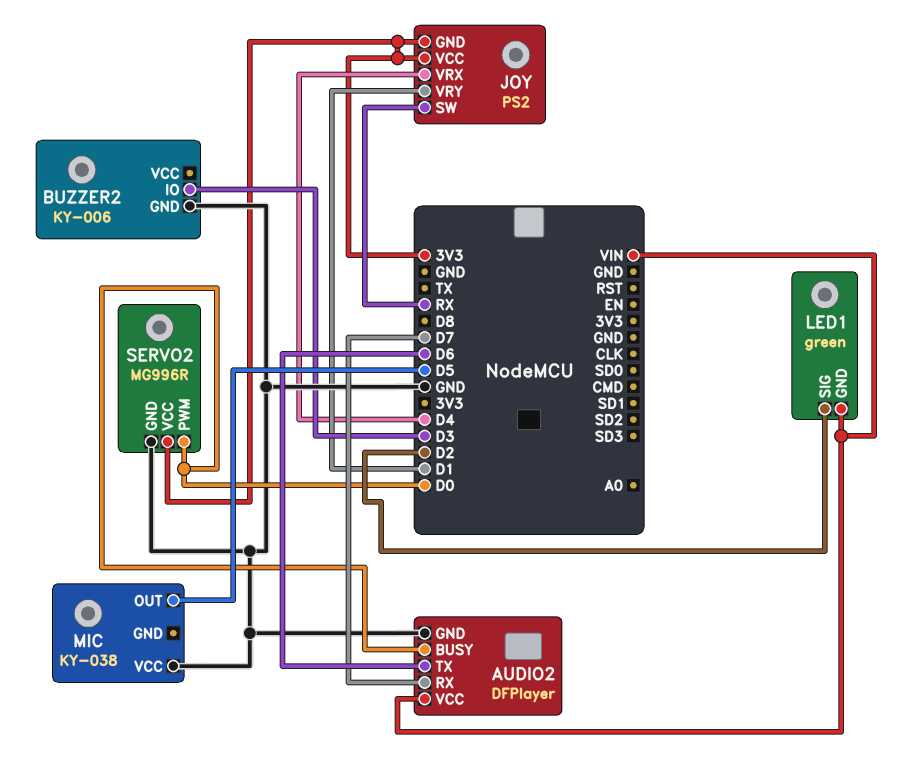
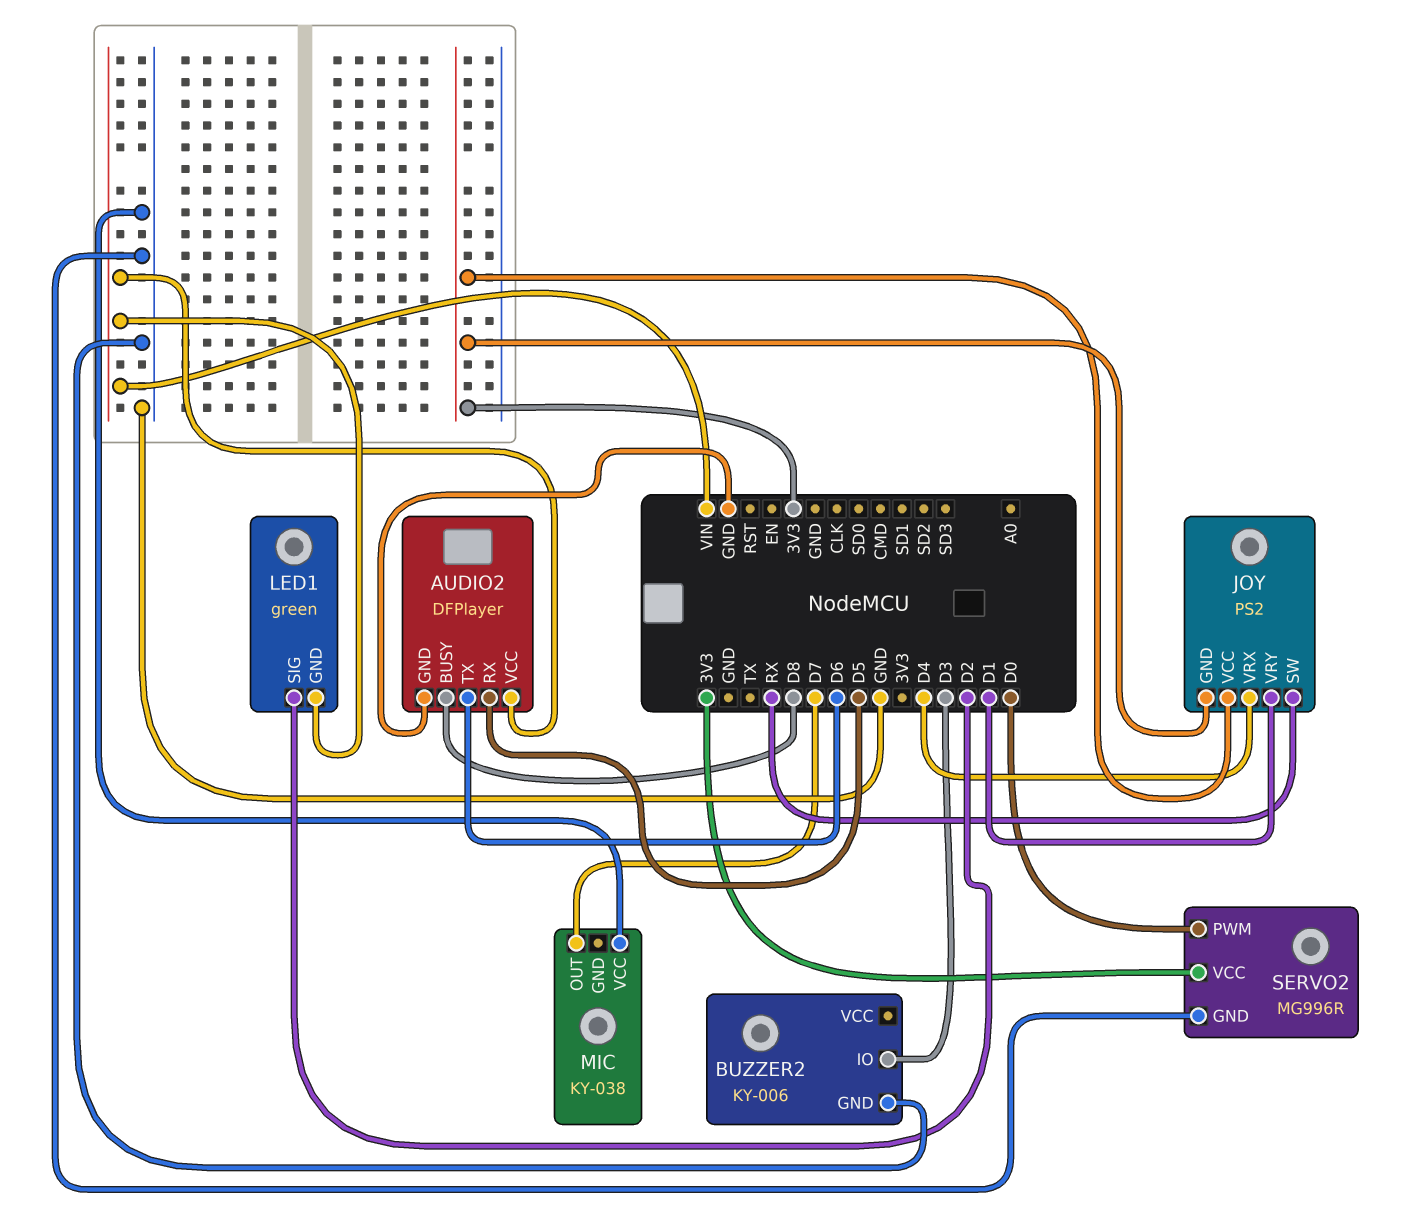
AUDIO2 pin BUSY: D0 -> D8
AUDIO2 pin RX: D7 -> D5
MIC pin OUT: D5 -> D7

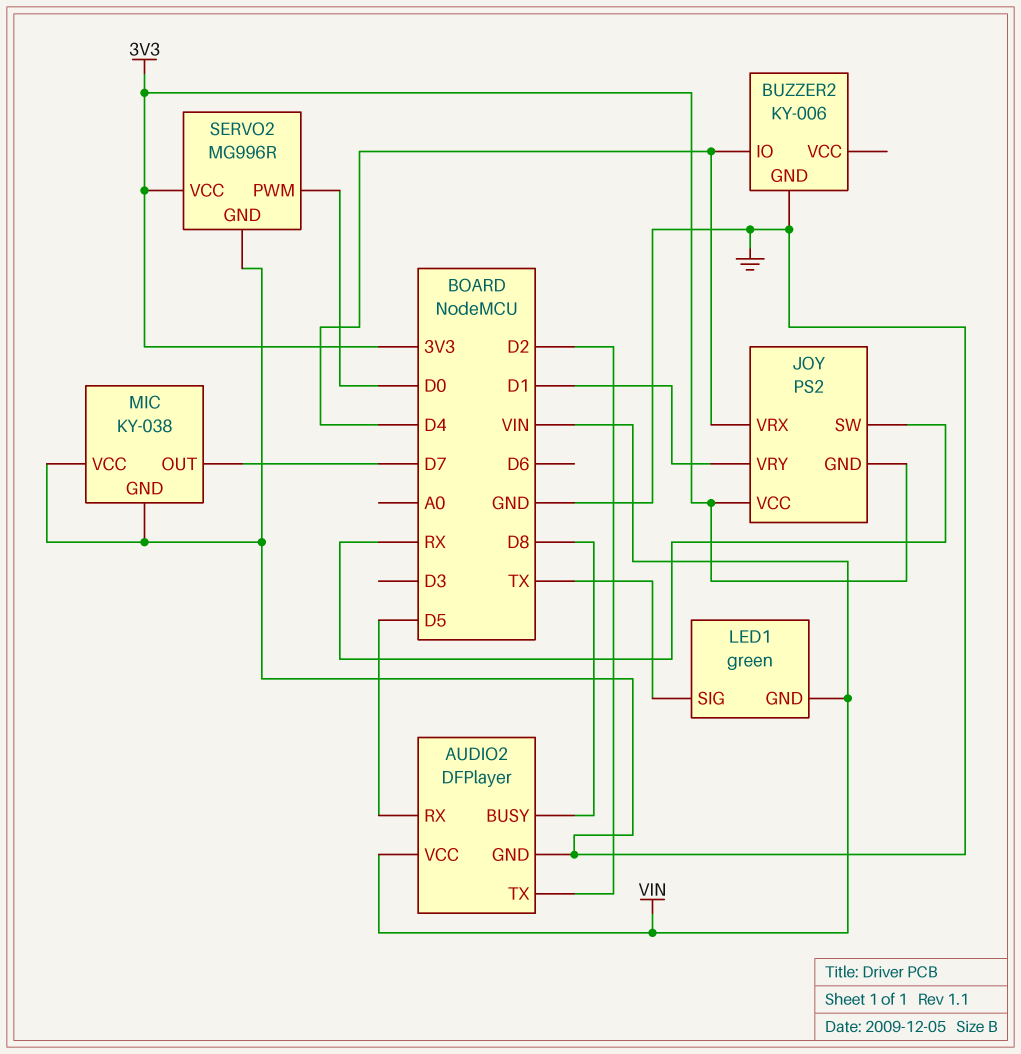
AUDIO2 pin TX: D6 -> D2
BUZZER2 pin IO: D3 -> D4
LED1 pin SIG: D2 -> TX
MIC pin GND: none -> GND

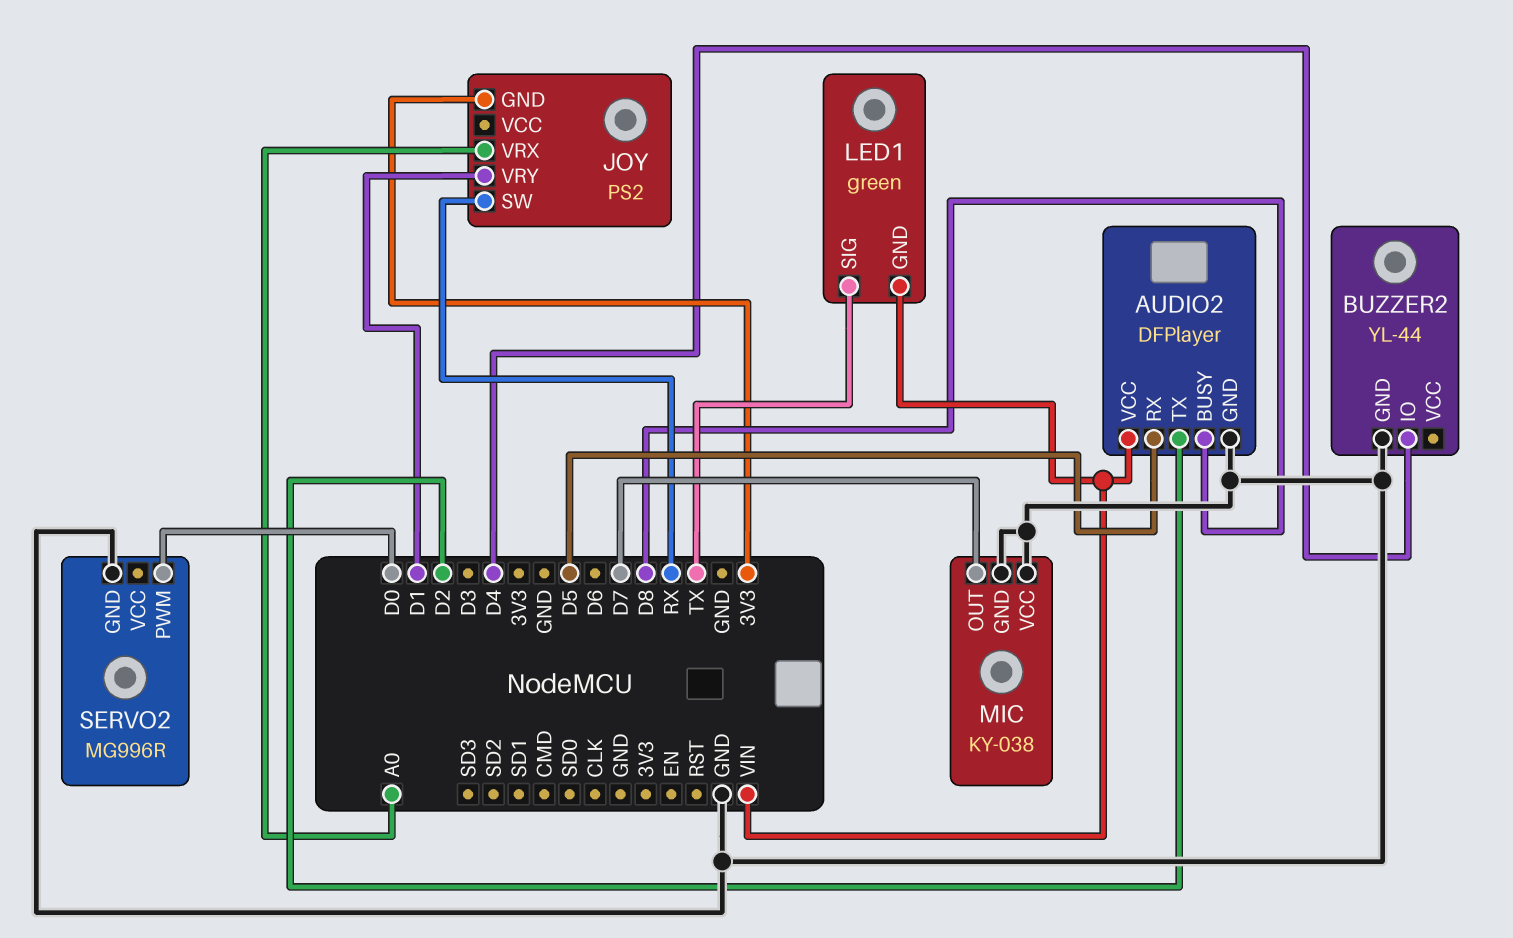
BUZZER2: KY-006 -> YL-44
JOY pin VCC: 3V3 -> none
JOY pin VRX: D4 -> A0
SERVO2 pin VCC: 3V3 -> none

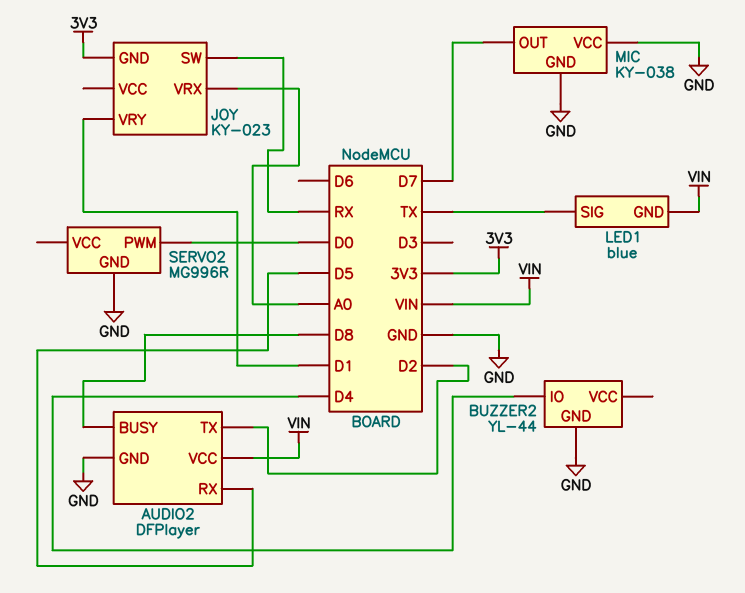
JOY: PS2 -> KY-023
LED1: green -> blue

